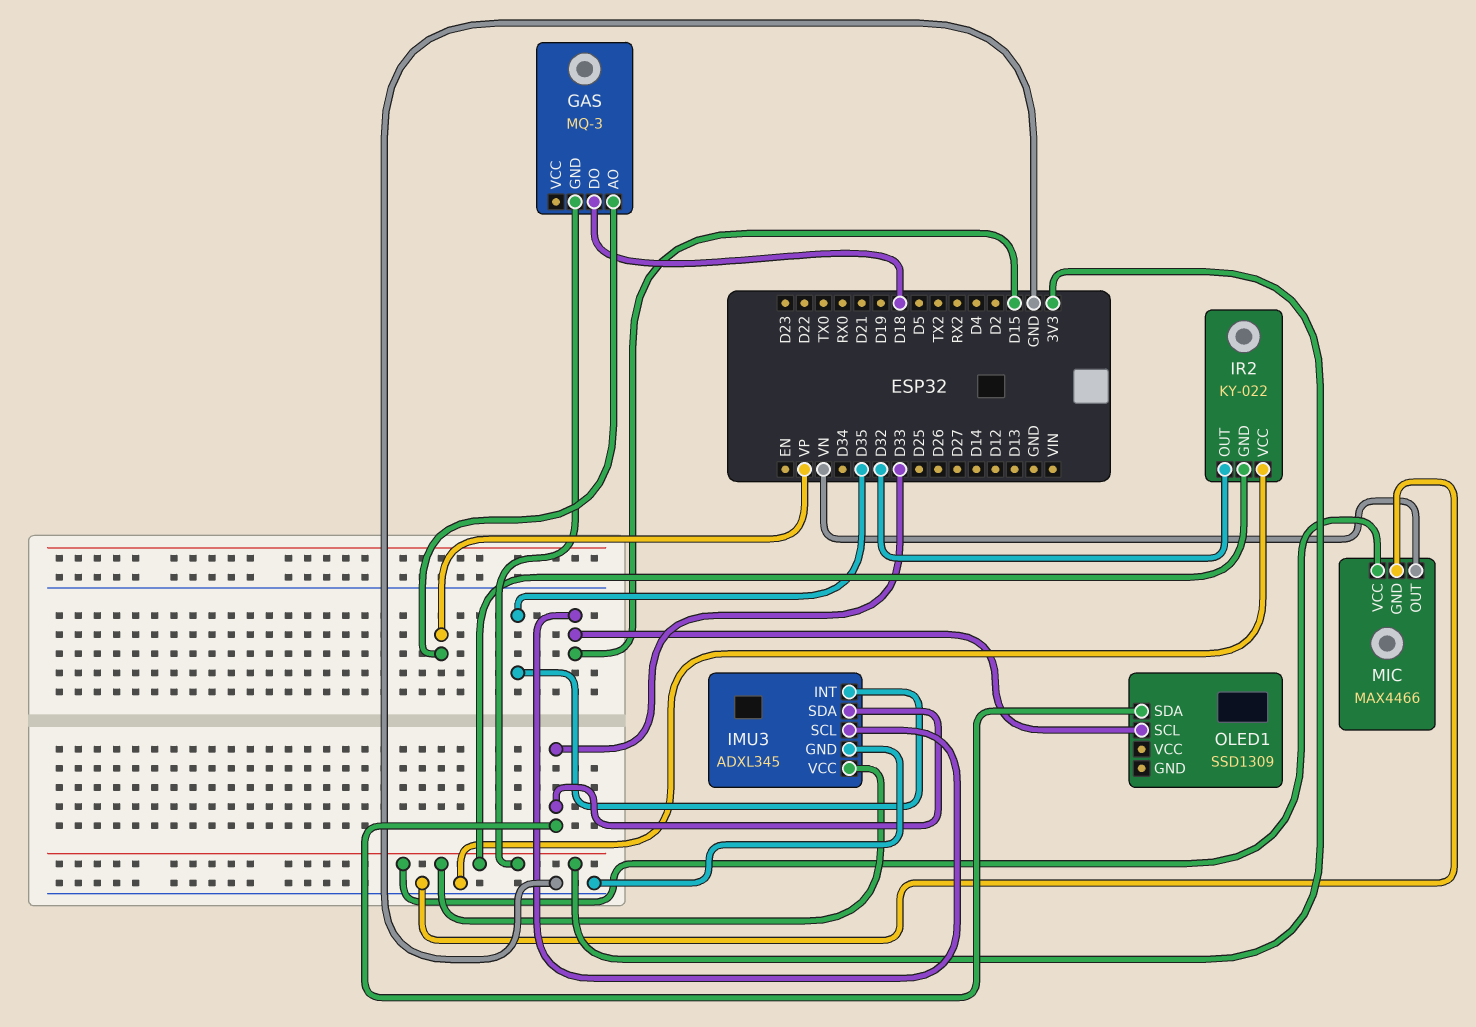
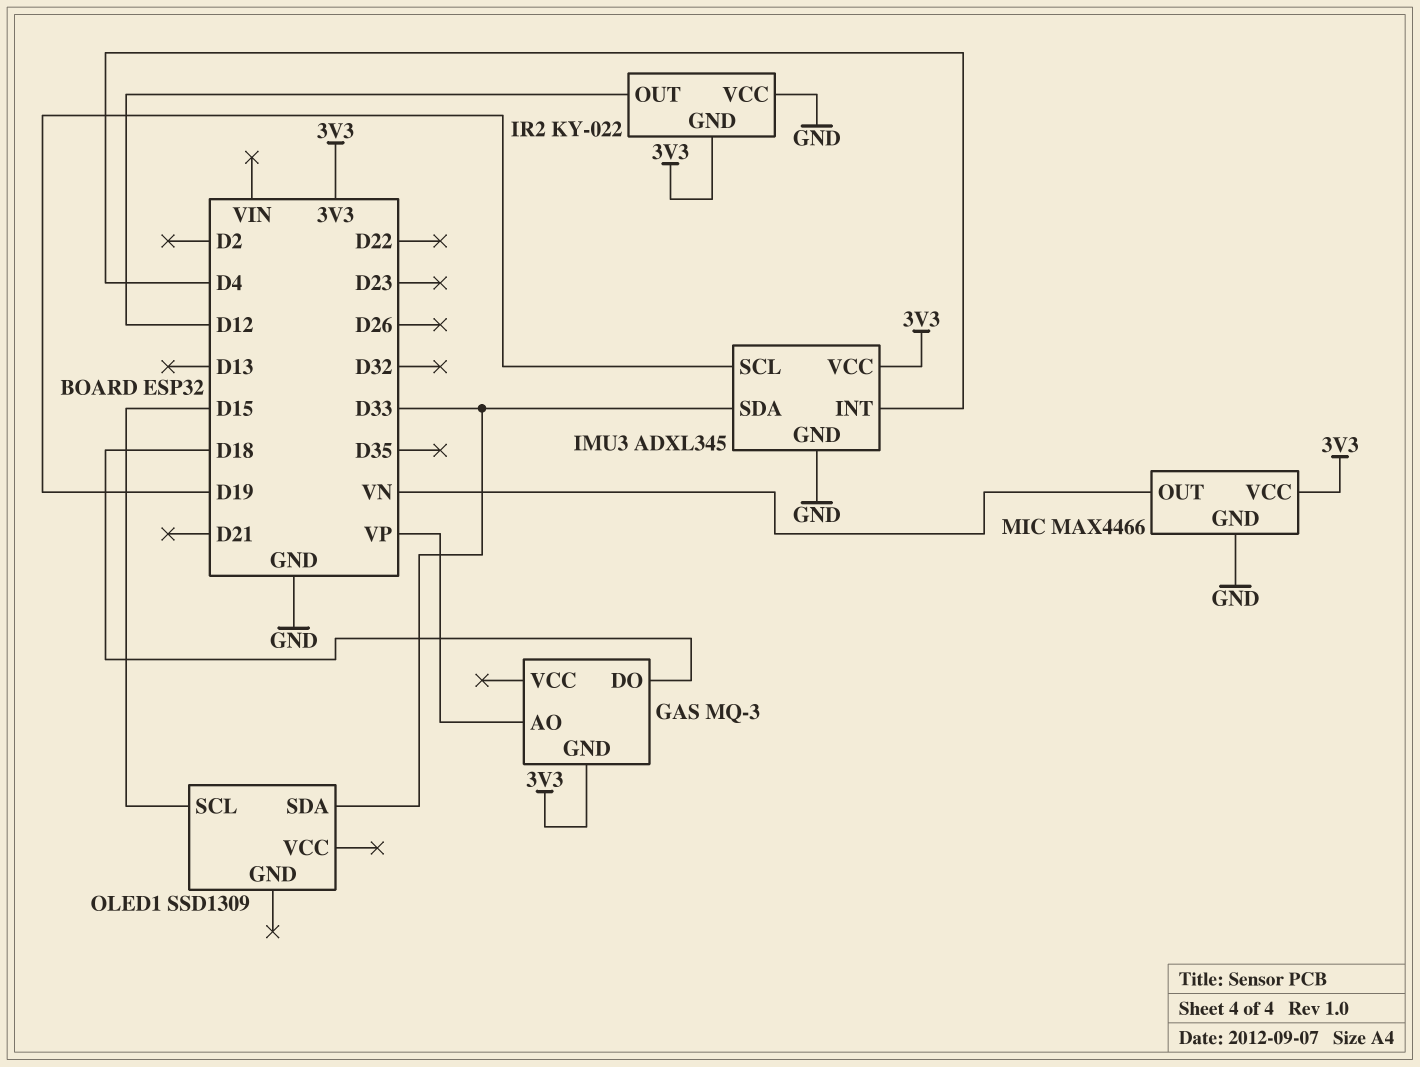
IMU3 pin INT: D35 -> D4
IMU3 pin SCL: D15 -> D19
IR2 pin OUT: D32 -> D12

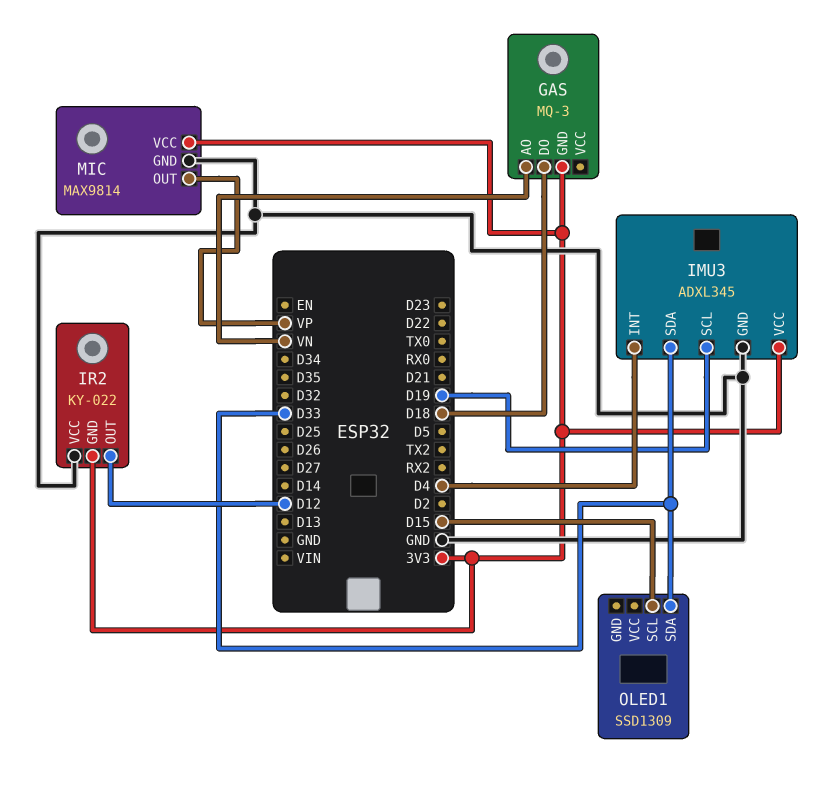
GAS pin AO: VP -> VN
MIC: MAX4466 -> MAX9814
MIC pin OUT: VN -> VP

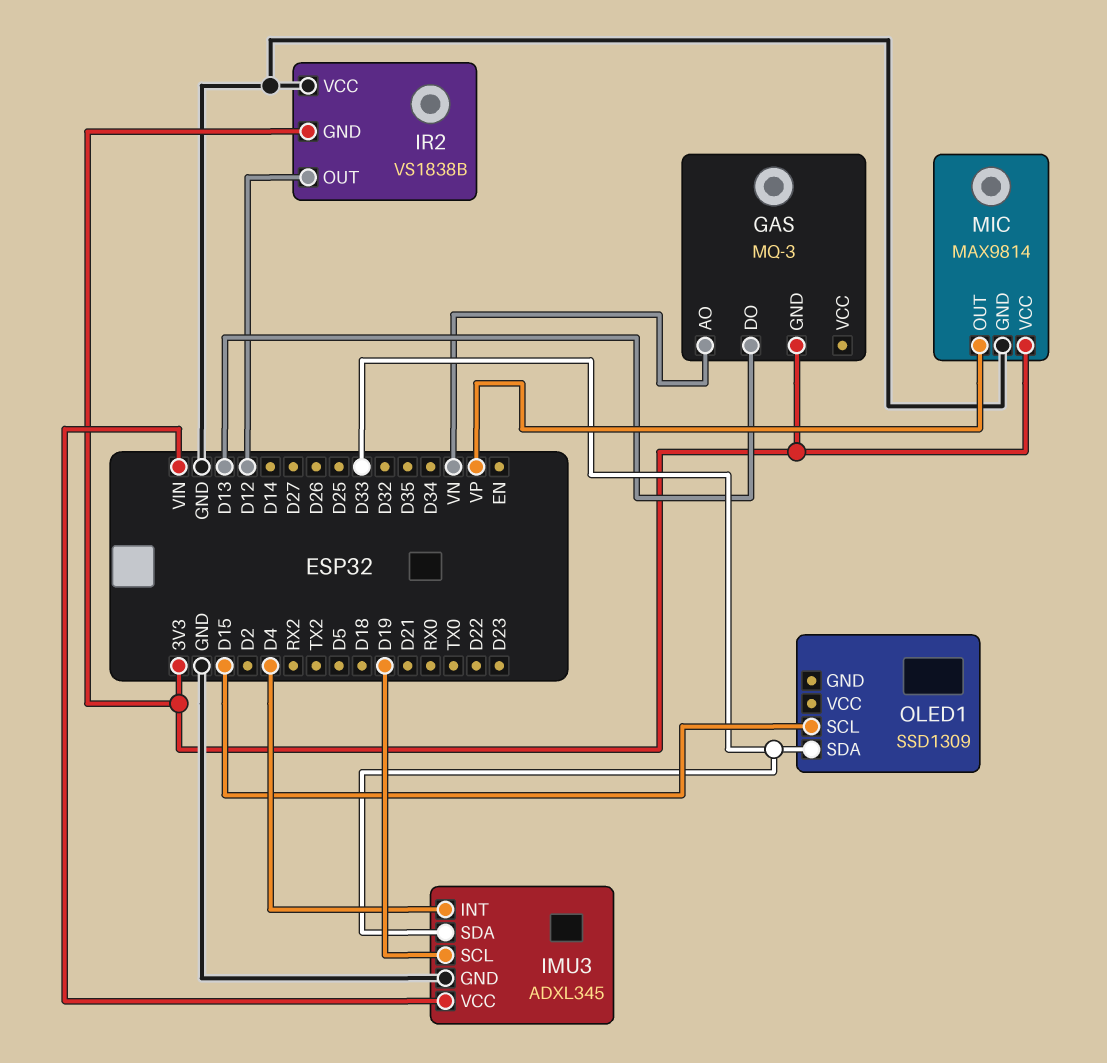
GAS pin DO: D18 -> D13
IMU3 pin VCC: 3V3 -> VIN
IR2: KY-022 -> VS1838B

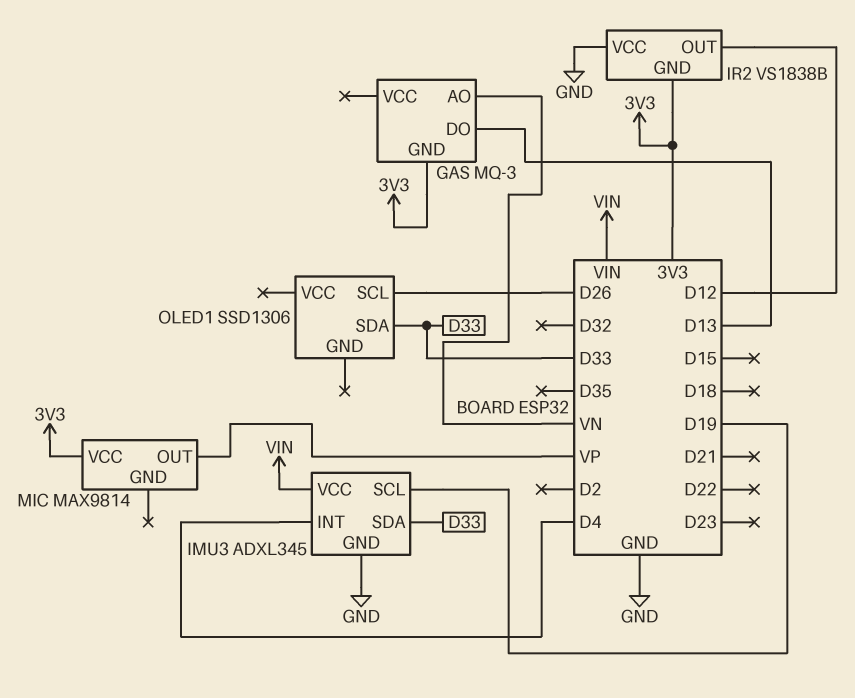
MIC pin GND: GND -> none
OLED1: SSD1309 -> SSD1306
OLED1 pin SCL: D15 -> D26

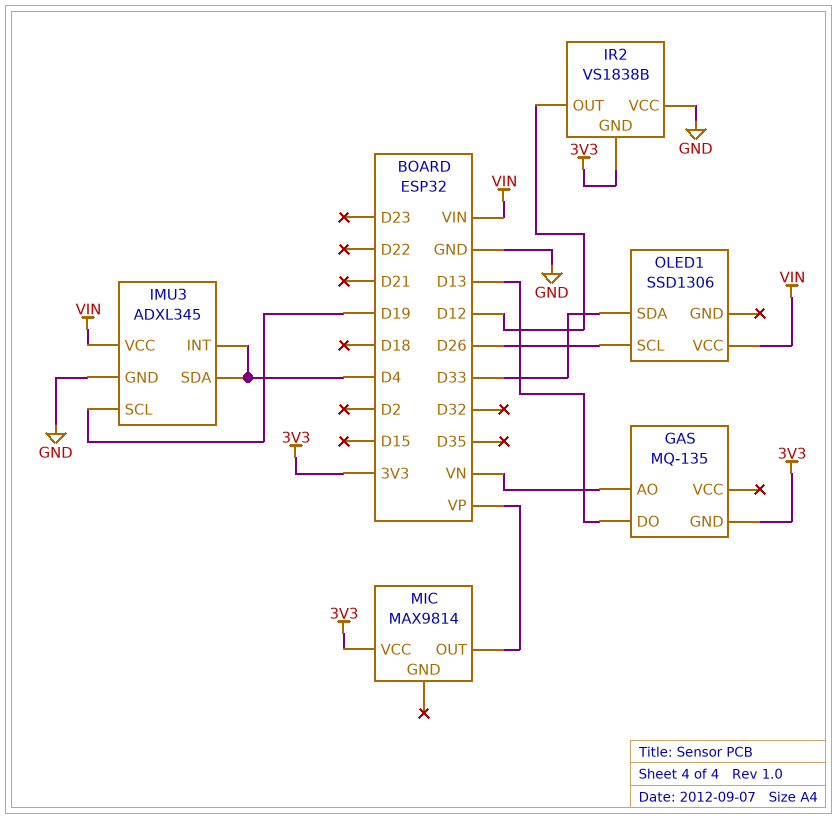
GAS: MQ-3 -> MQ-135
IMU3 pin SDA: D33 -> D4
OLED1 pin VCC: none -> VIN

